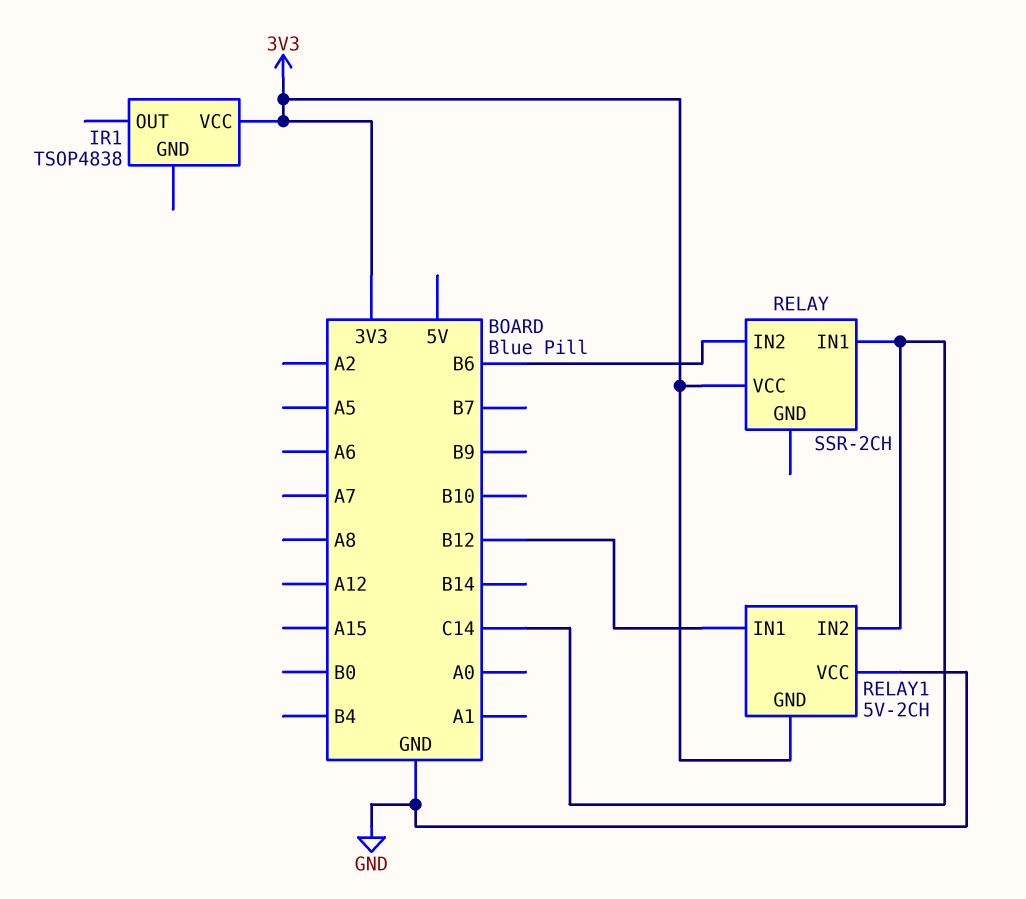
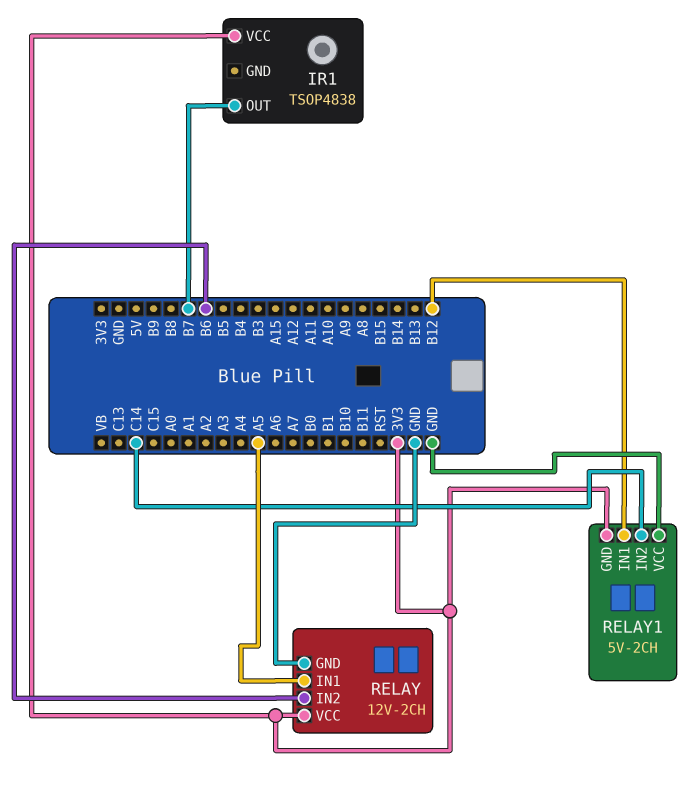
IR1 pin OUT: none -> B7
RELAY: SSR-2CH -> 12V-2CH
RELAY pin GND: none -> GND
RELAY pin IN1: C14 -> A5

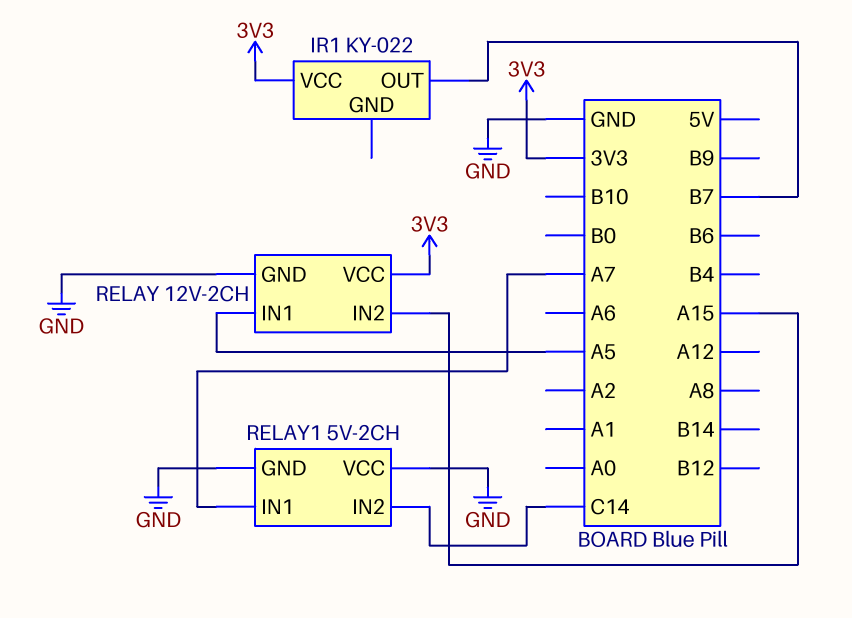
IR1: TSOP4838 -> KY-022
RELAY pin IN2: B6 -> A15
RELAY1 pin GND: 3V3 -> GND
RELAY1 pin IN1: B12 -> A7

